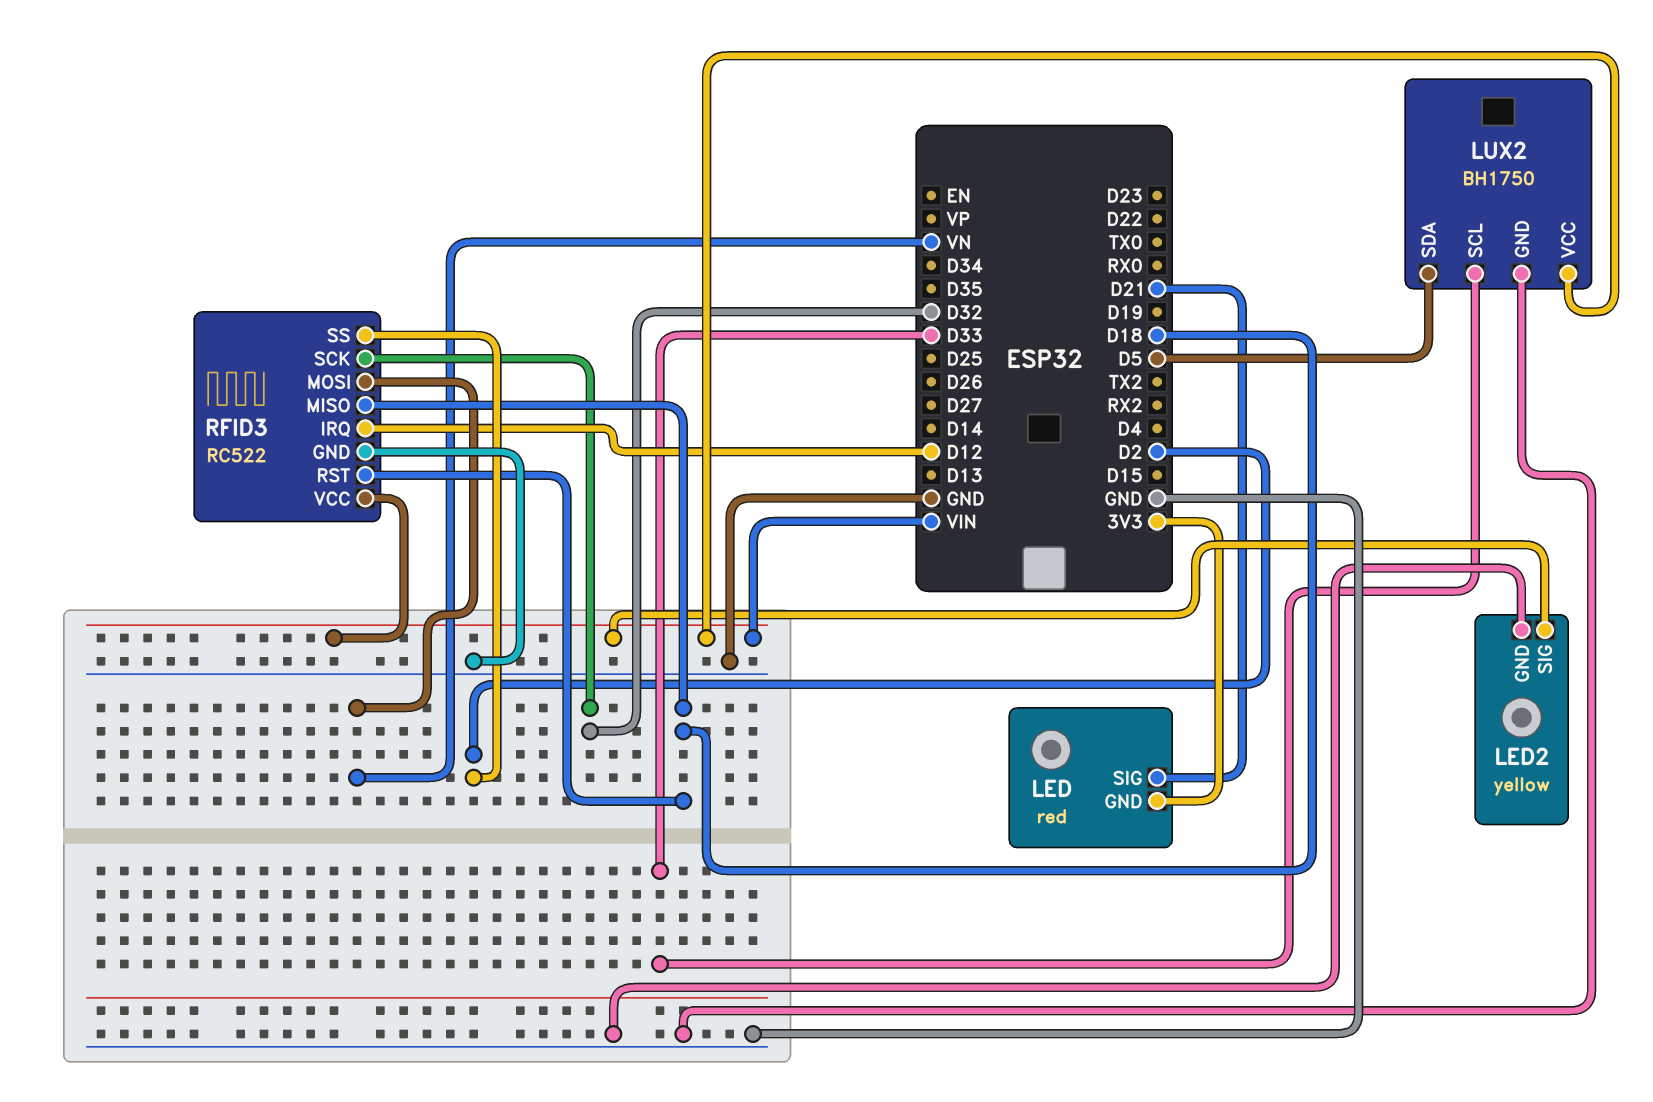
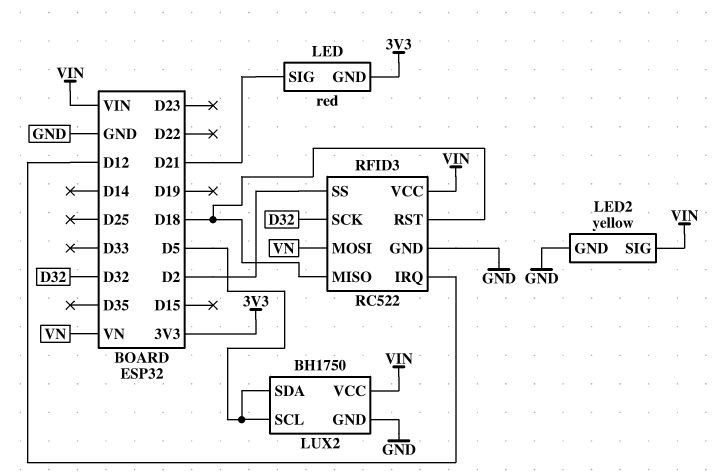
LUX2 pin SCL: D33 -> D5

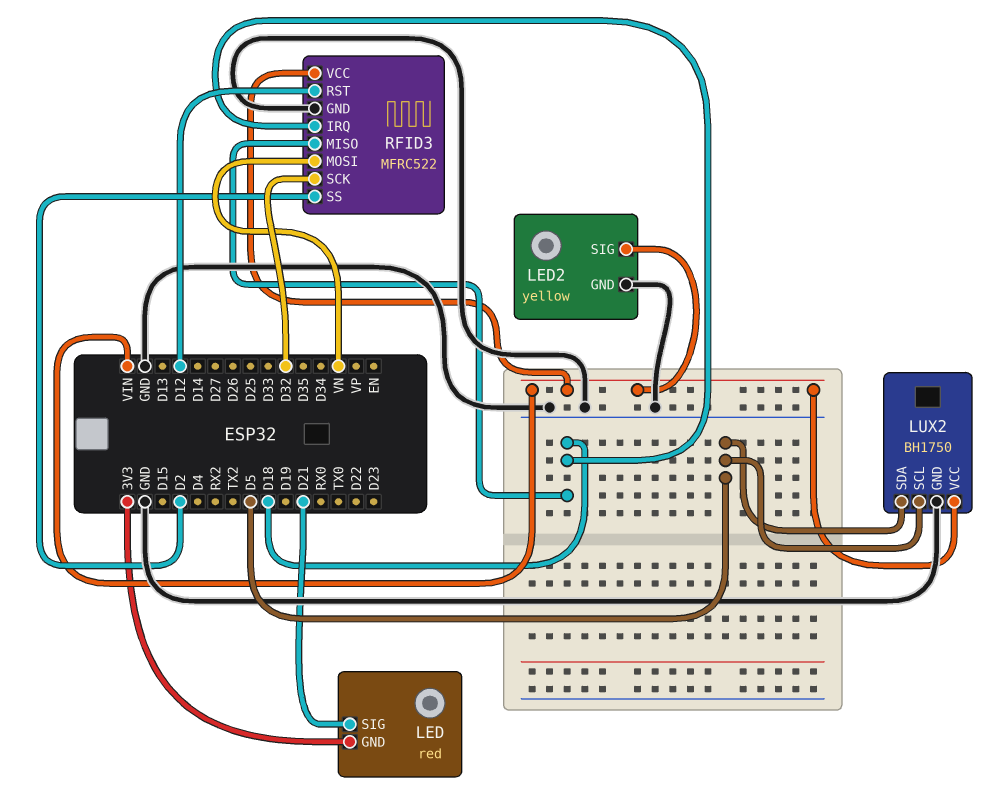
RFID3: RC522 -> MFRC522
RFID3 pin IRQ: D12 -> D18
RFID3 pin RST: D18 -> D12

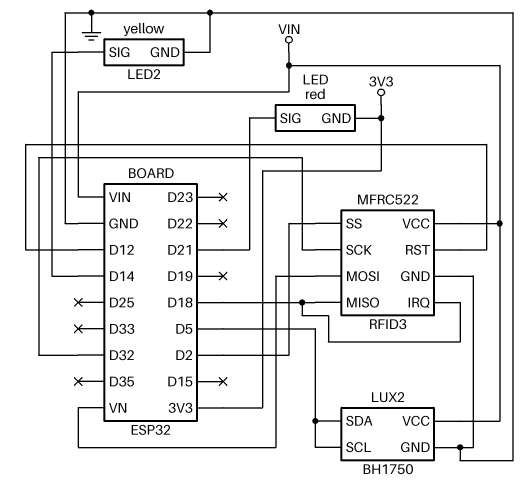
LED2 pin SIG: VIN -> D14

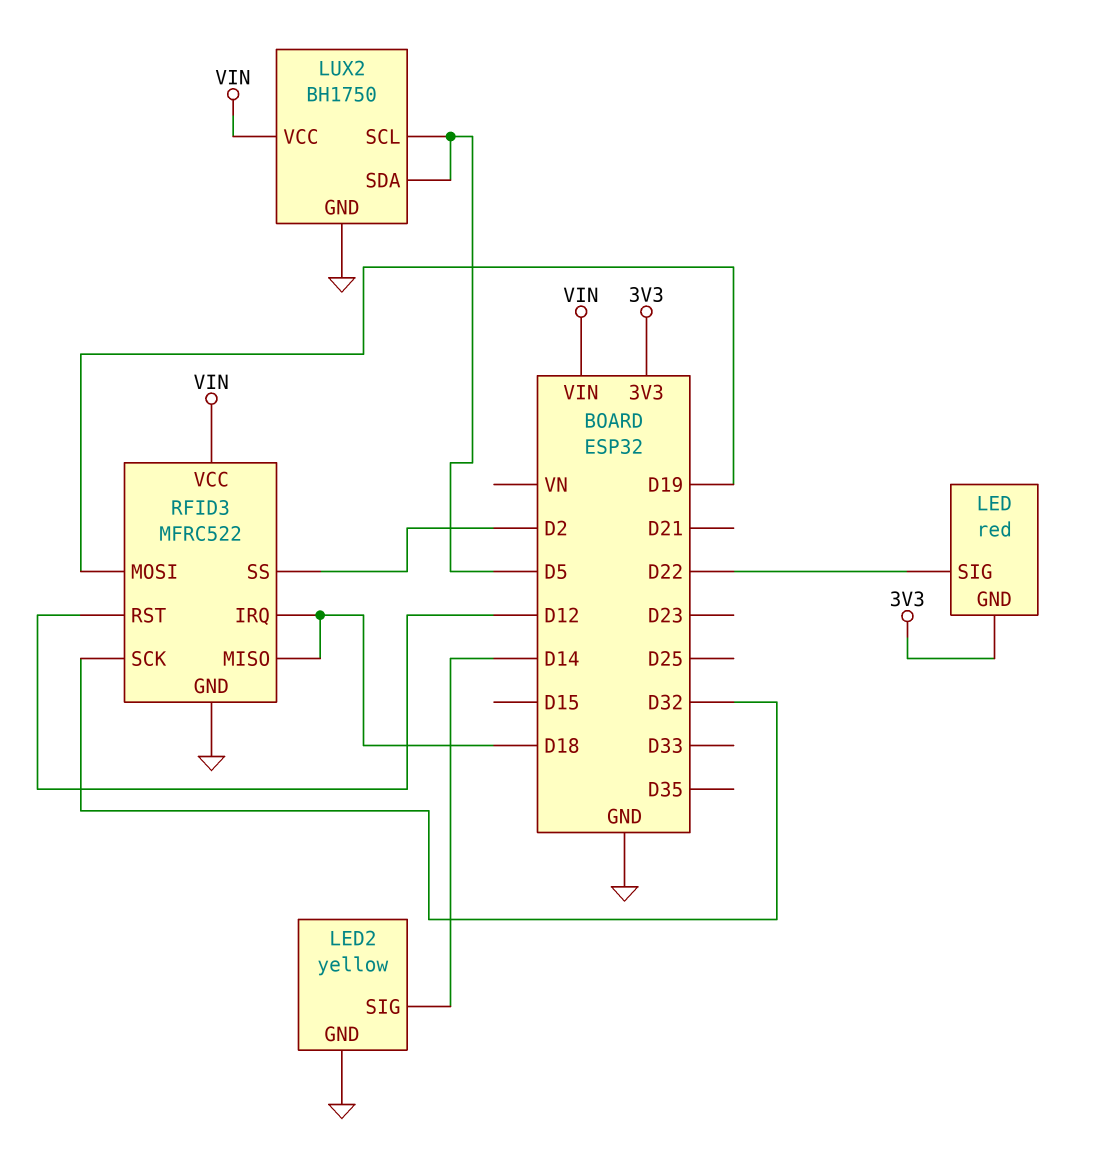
LED pin SIG: D21 -> D22
RFID3 pin MOSI: VN -> D19

